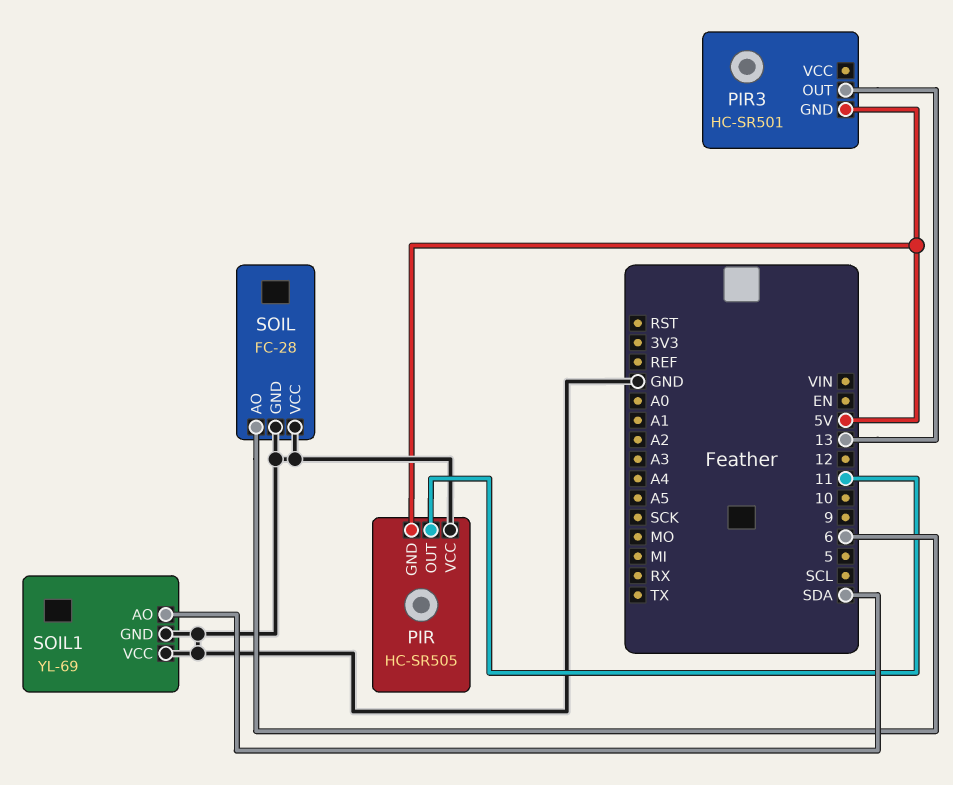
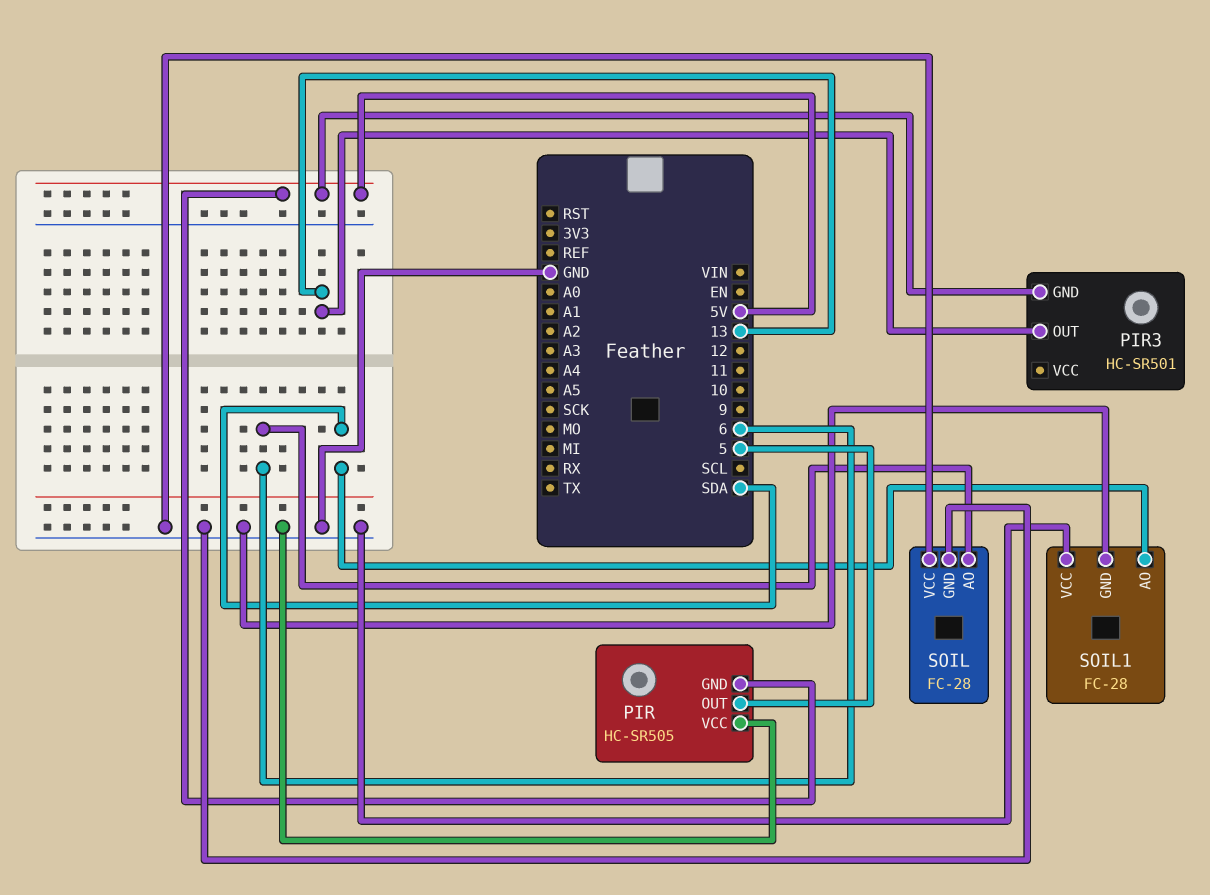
PIR pin OUT: 11 -> 5
SOIL1: YL-69 -> FC-28

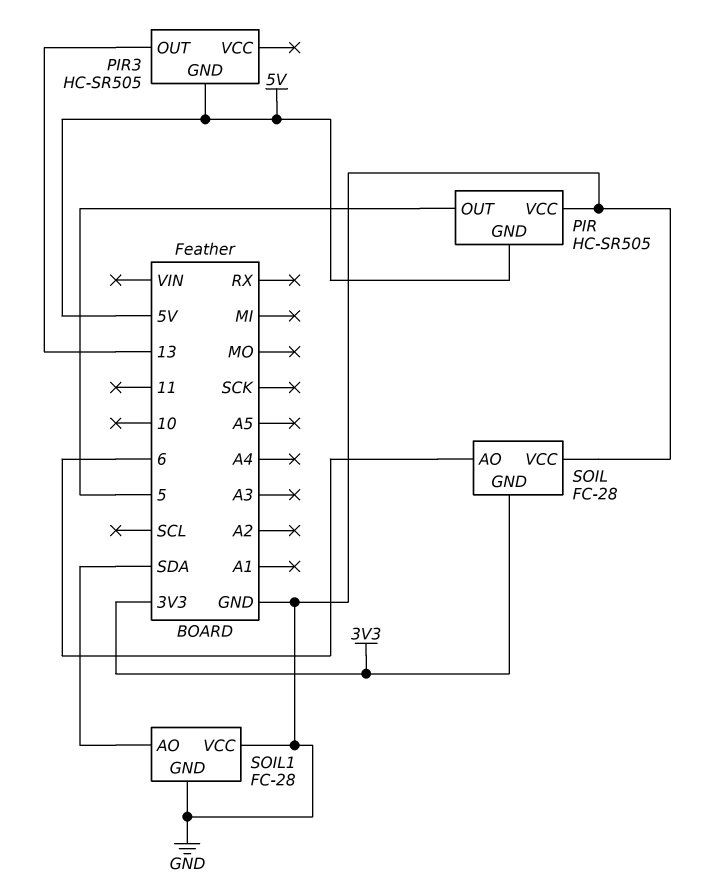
PIR3: HC-SR501 -> HC-SR505
SOIL pin GND: GND -> 3V3

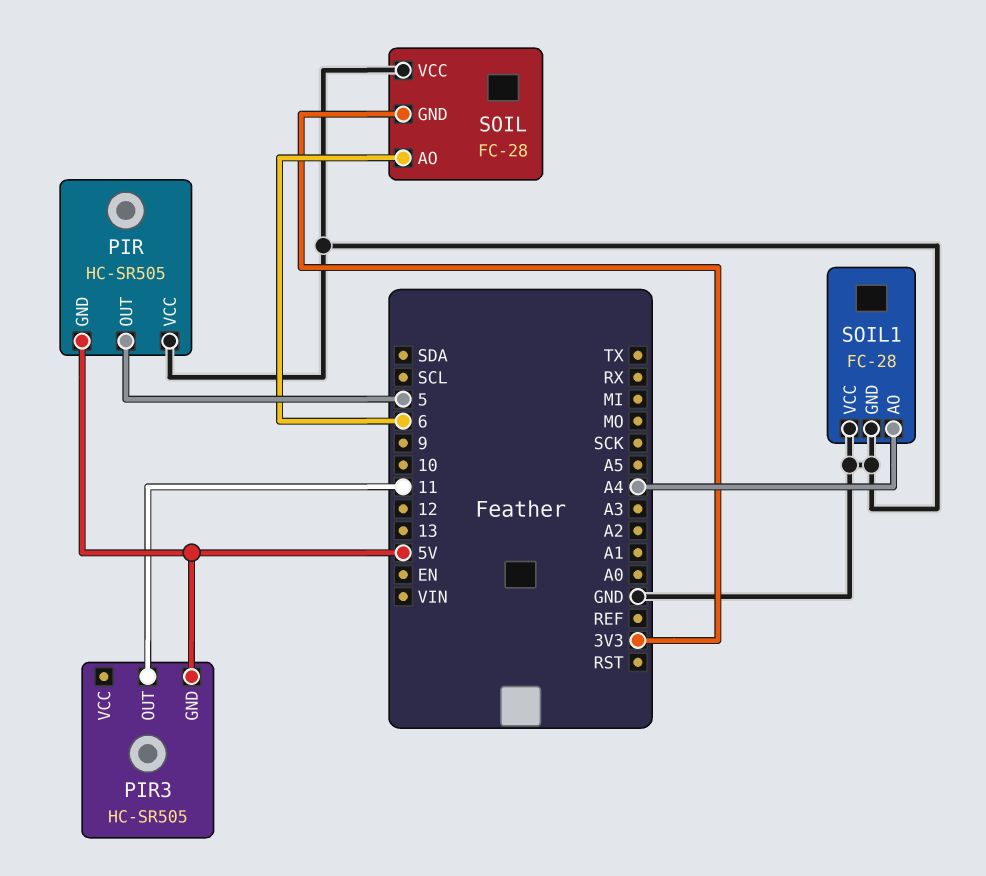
PIR3 pin OUT: 13 -> 11
SOIL1 pin AO: SDA -> A4

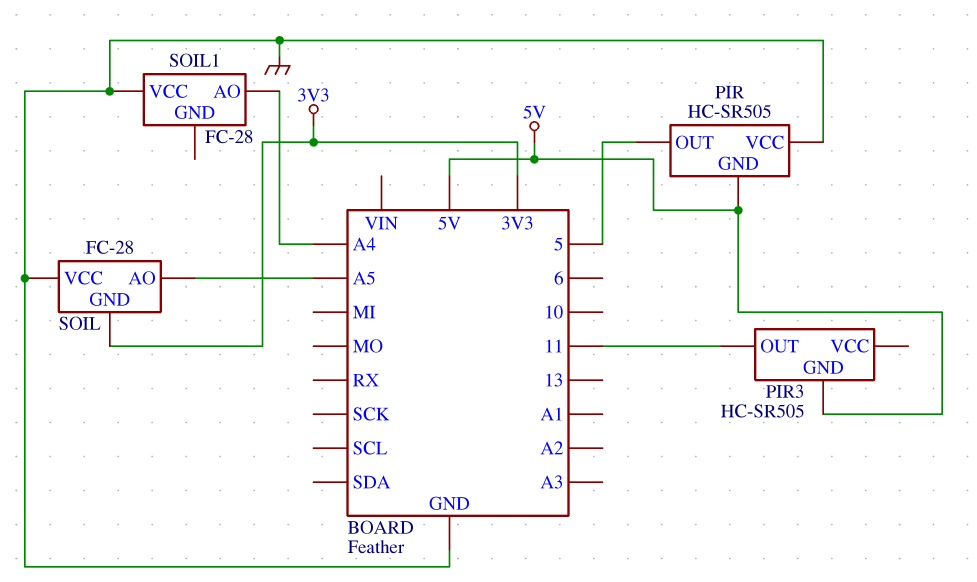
SOIL pin AO: 6 -> A5
SOIL1 pin GND: GND -> none

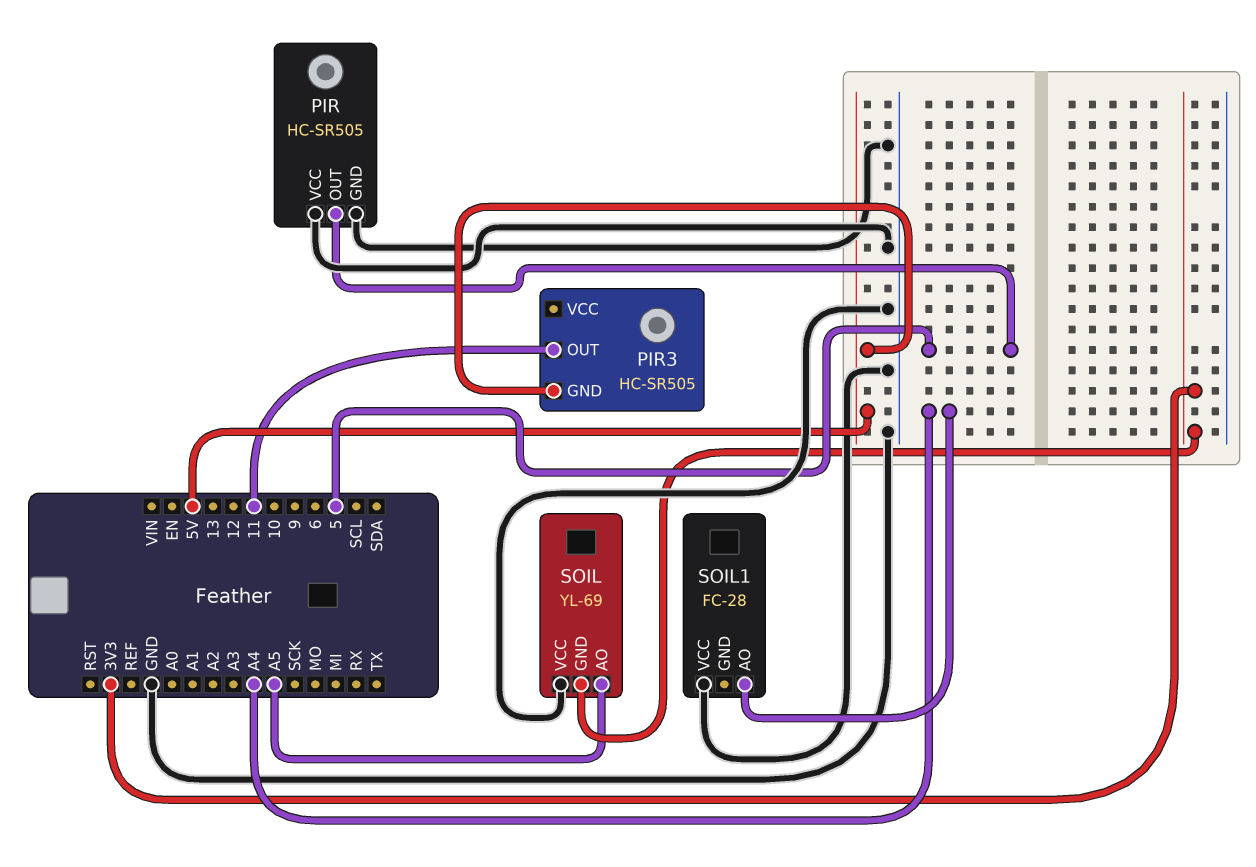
PIR pin GND: 5V -> GND
SOIL: FC-28 -> YL-69

